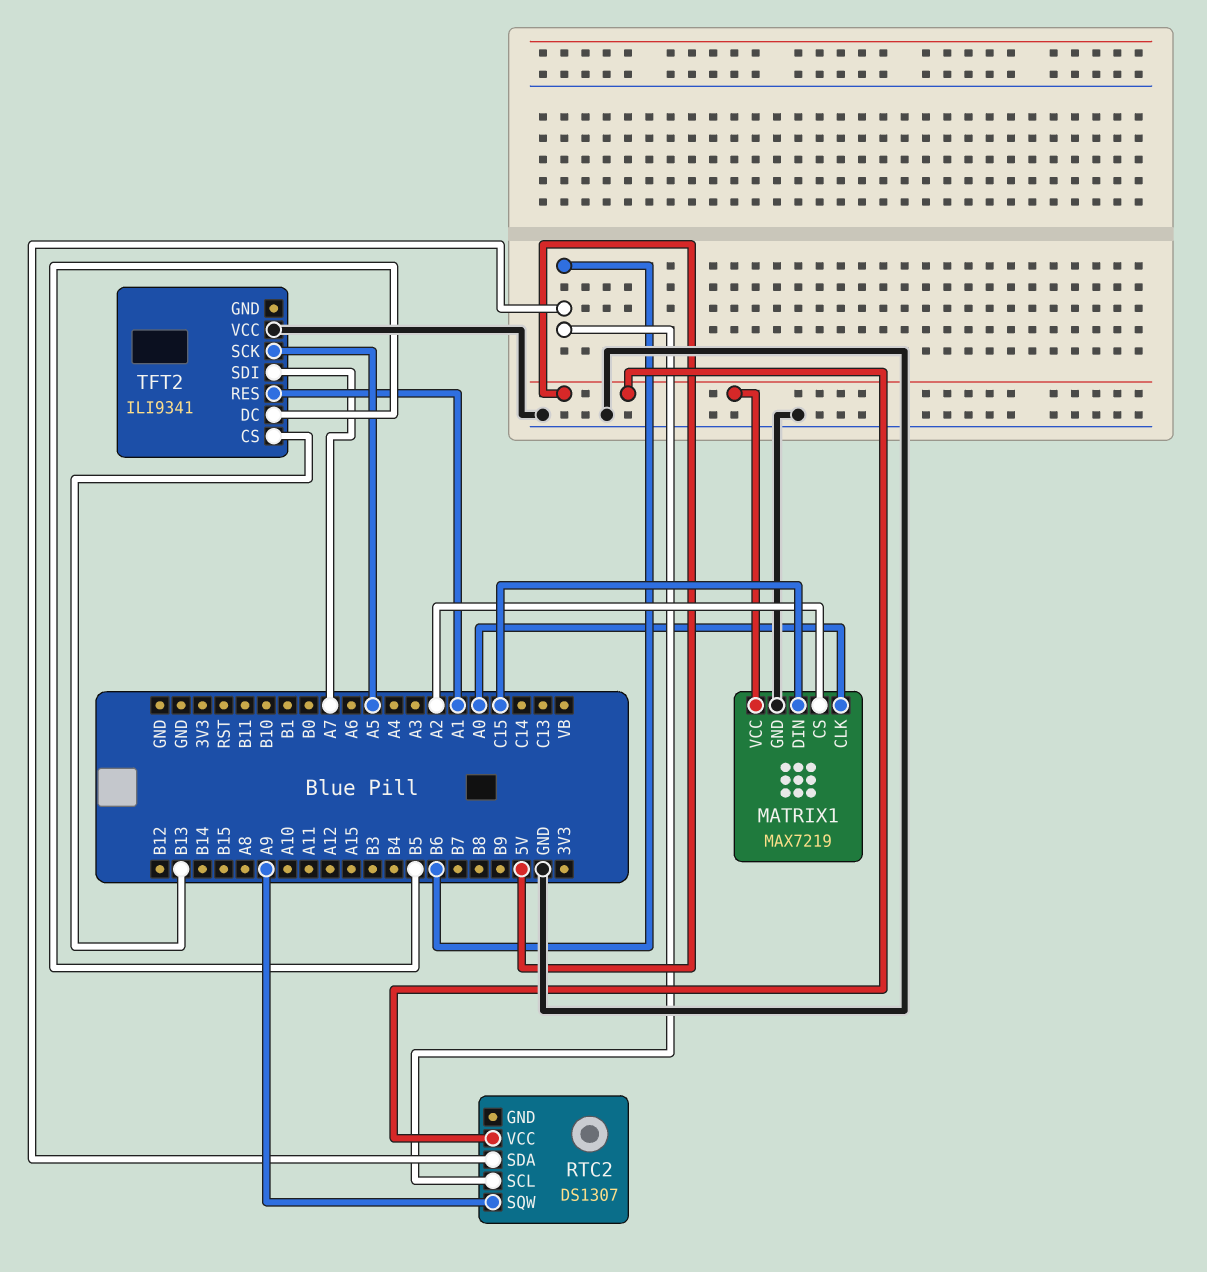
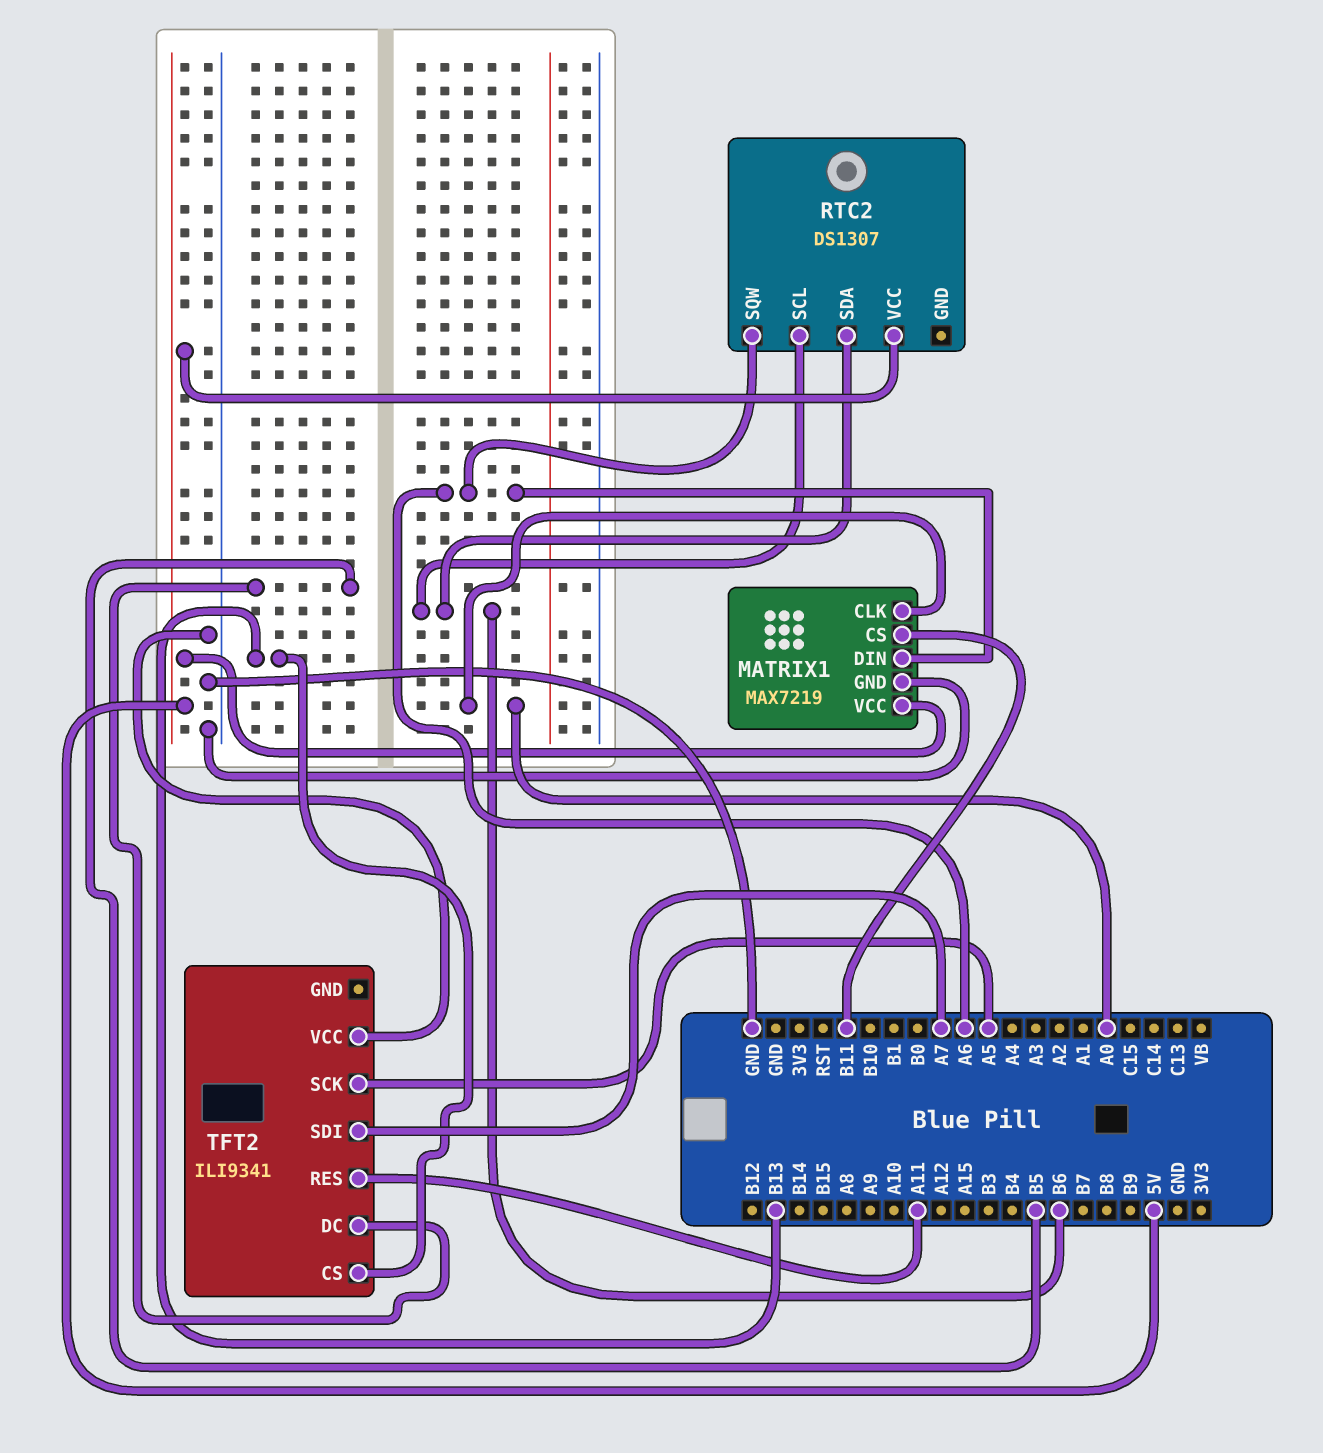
MATRIX1 pin CS: A2 -> B11
MATRIX1 pin DIN: C15 -> A6
RTC2 pin SQW: A9 -> A6
TFT2 pin RES: A1 -> A11

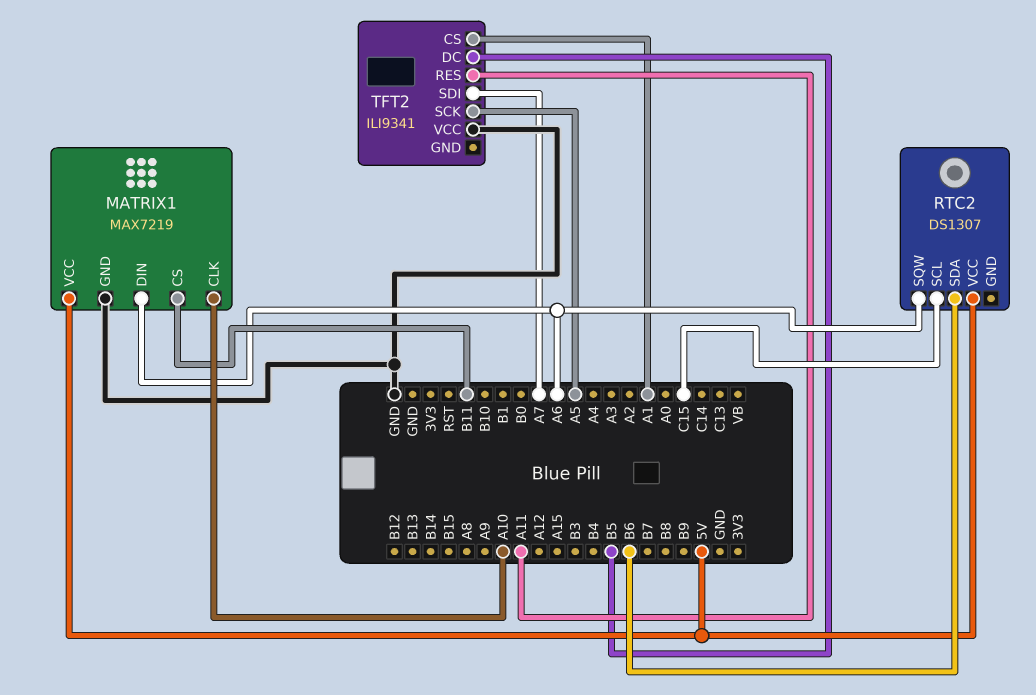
MATRIX1 pin CLK: A0 -> A10
RTC2 pin SCL: B6 -> C15
TFT2 pin CS: B13 -> A1

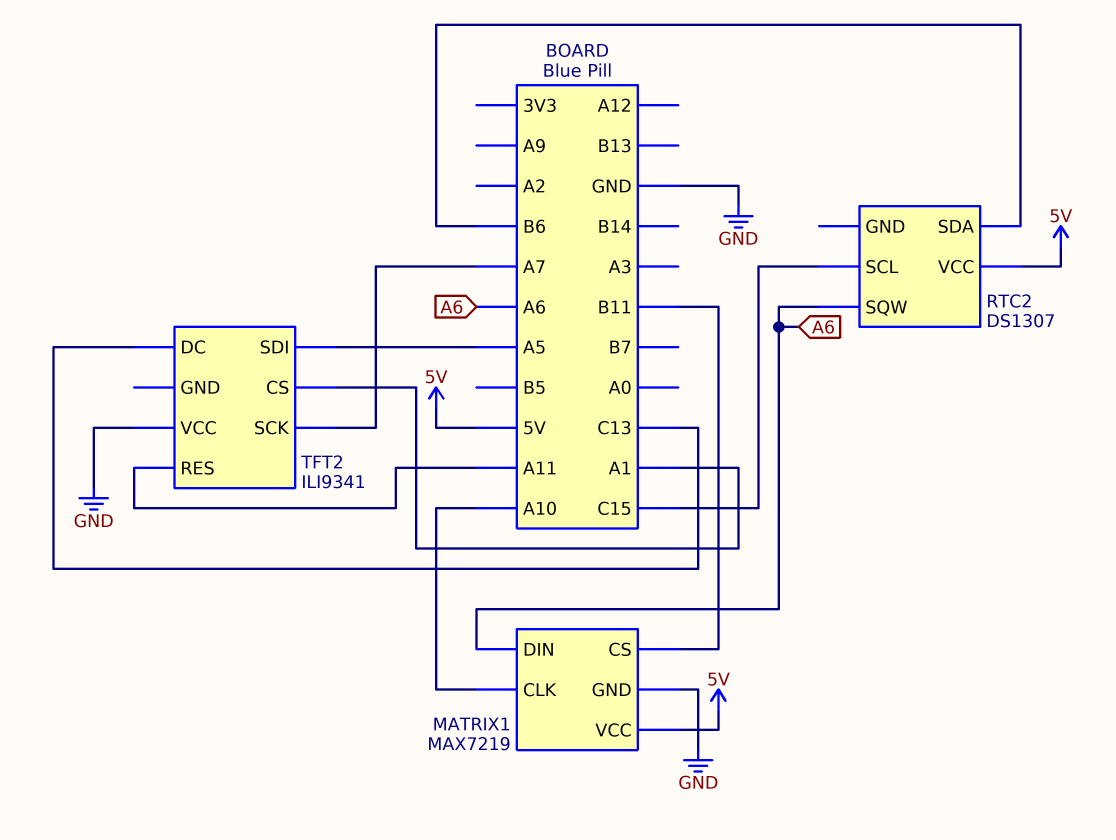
TFT2 pin DC: B5 -> C13
TFT2 pin SCK: A5 -> A7
TFT2 pin SDI: A7 -> A5

